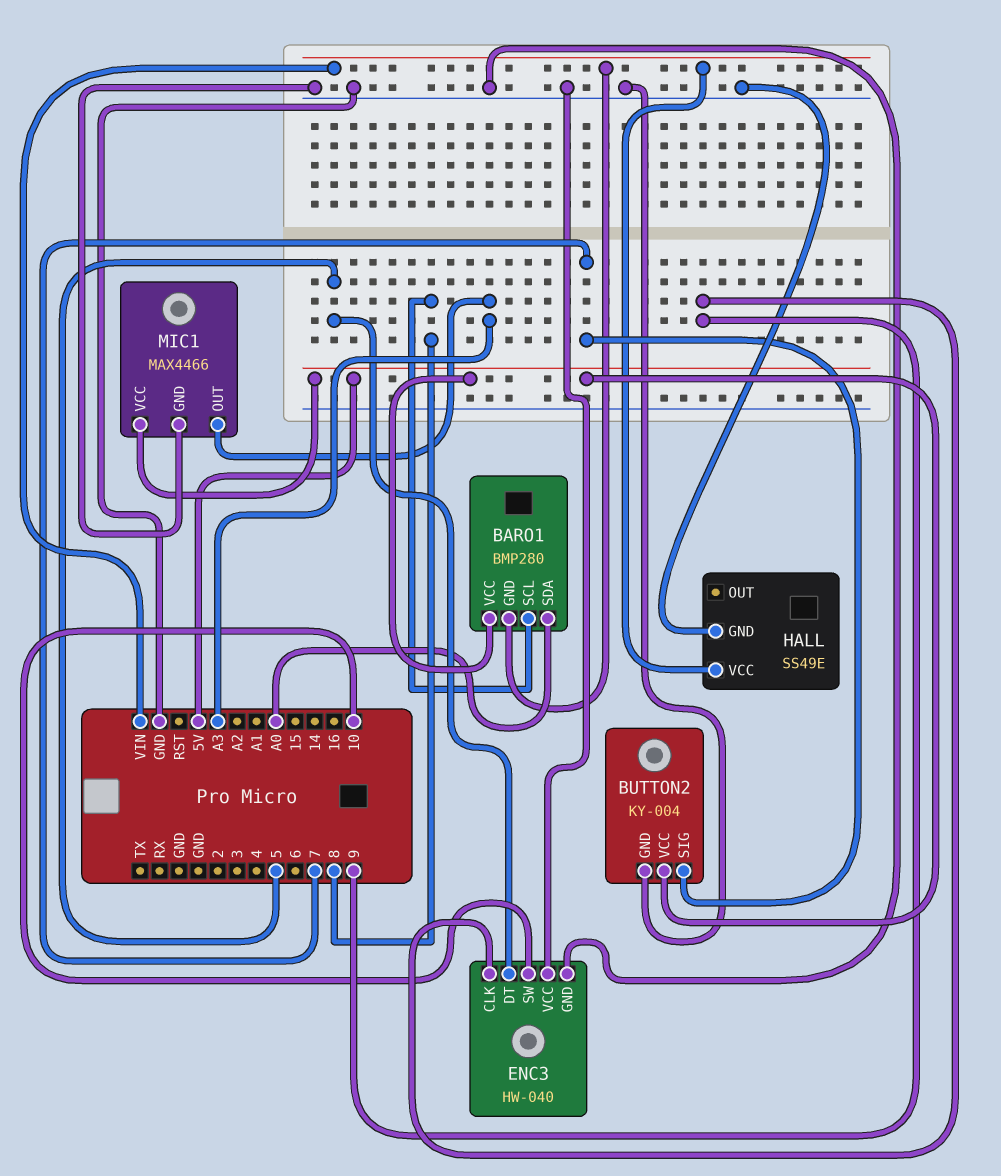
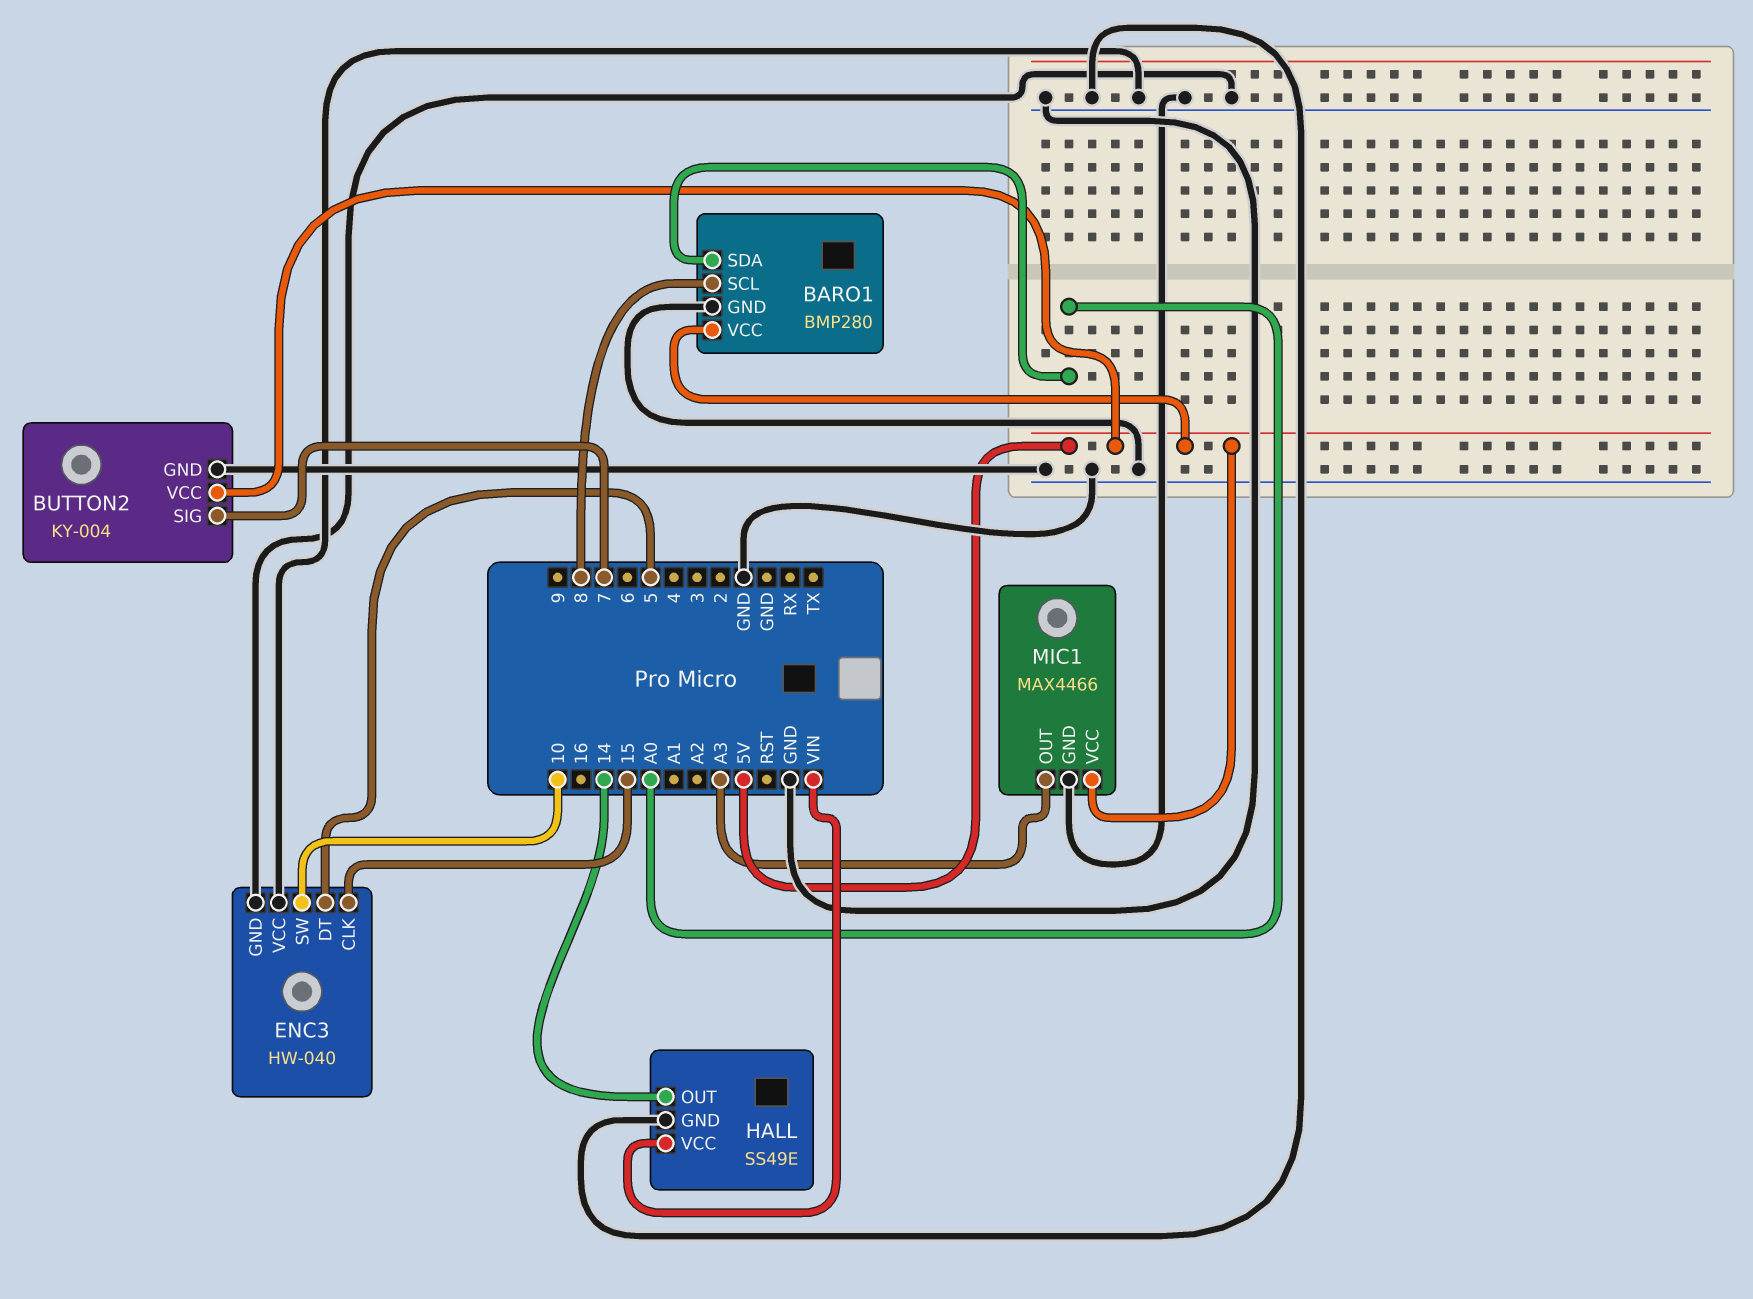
BARO1 pin GND: VIN -> GND
ENC3 pin CLK: 9 -> 15
HALL pin OUT: none -> 14

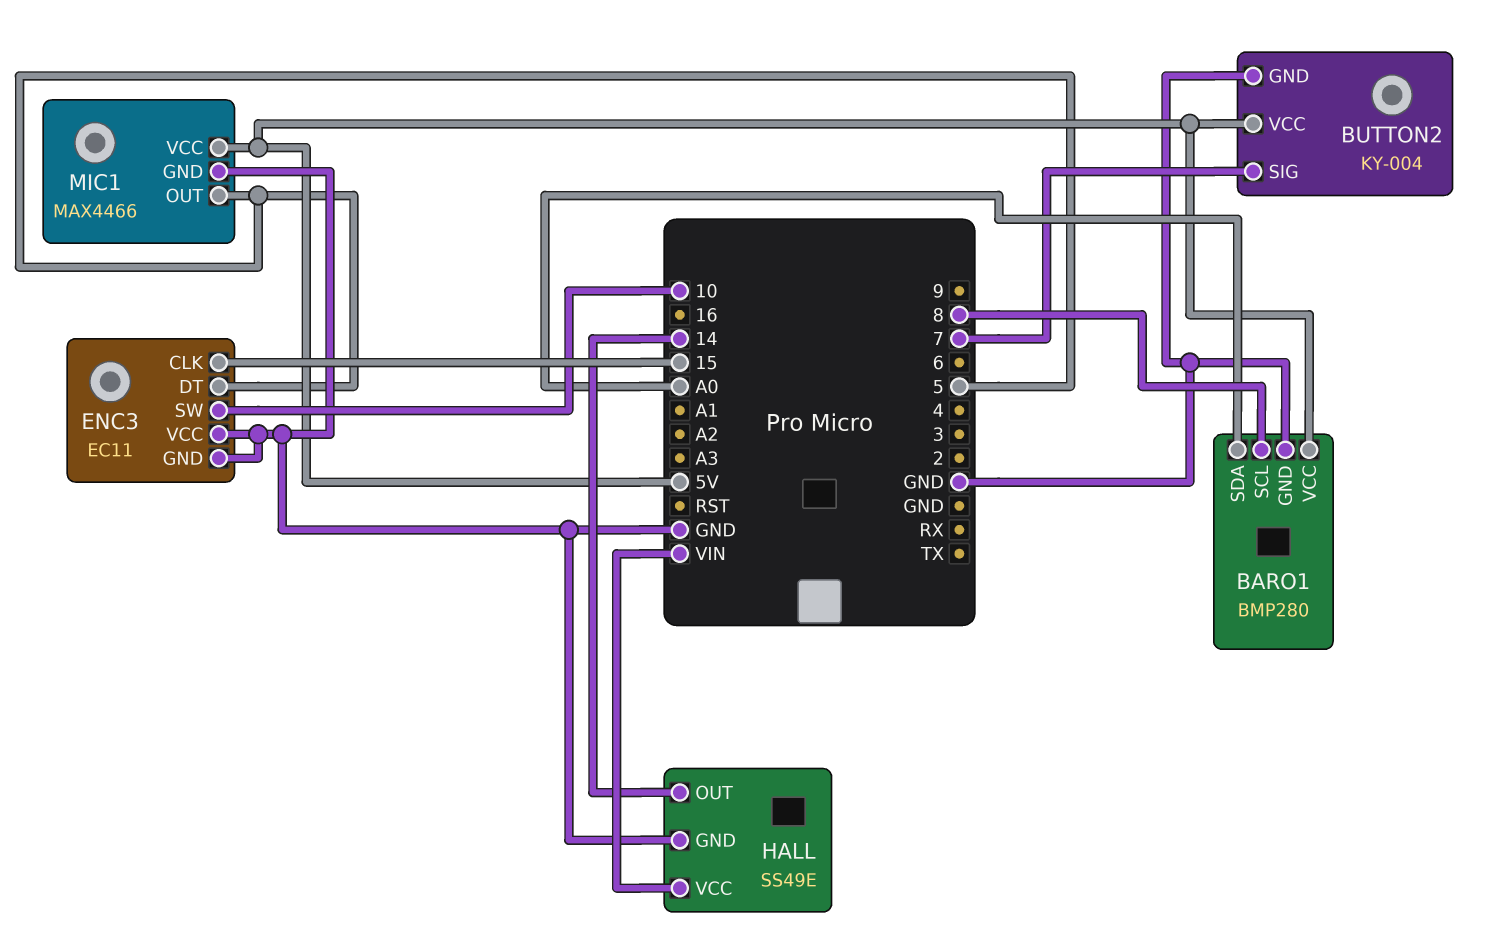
ENC3: HW-040 -> EC11
MIC1 pin OUT: A3 -> 5

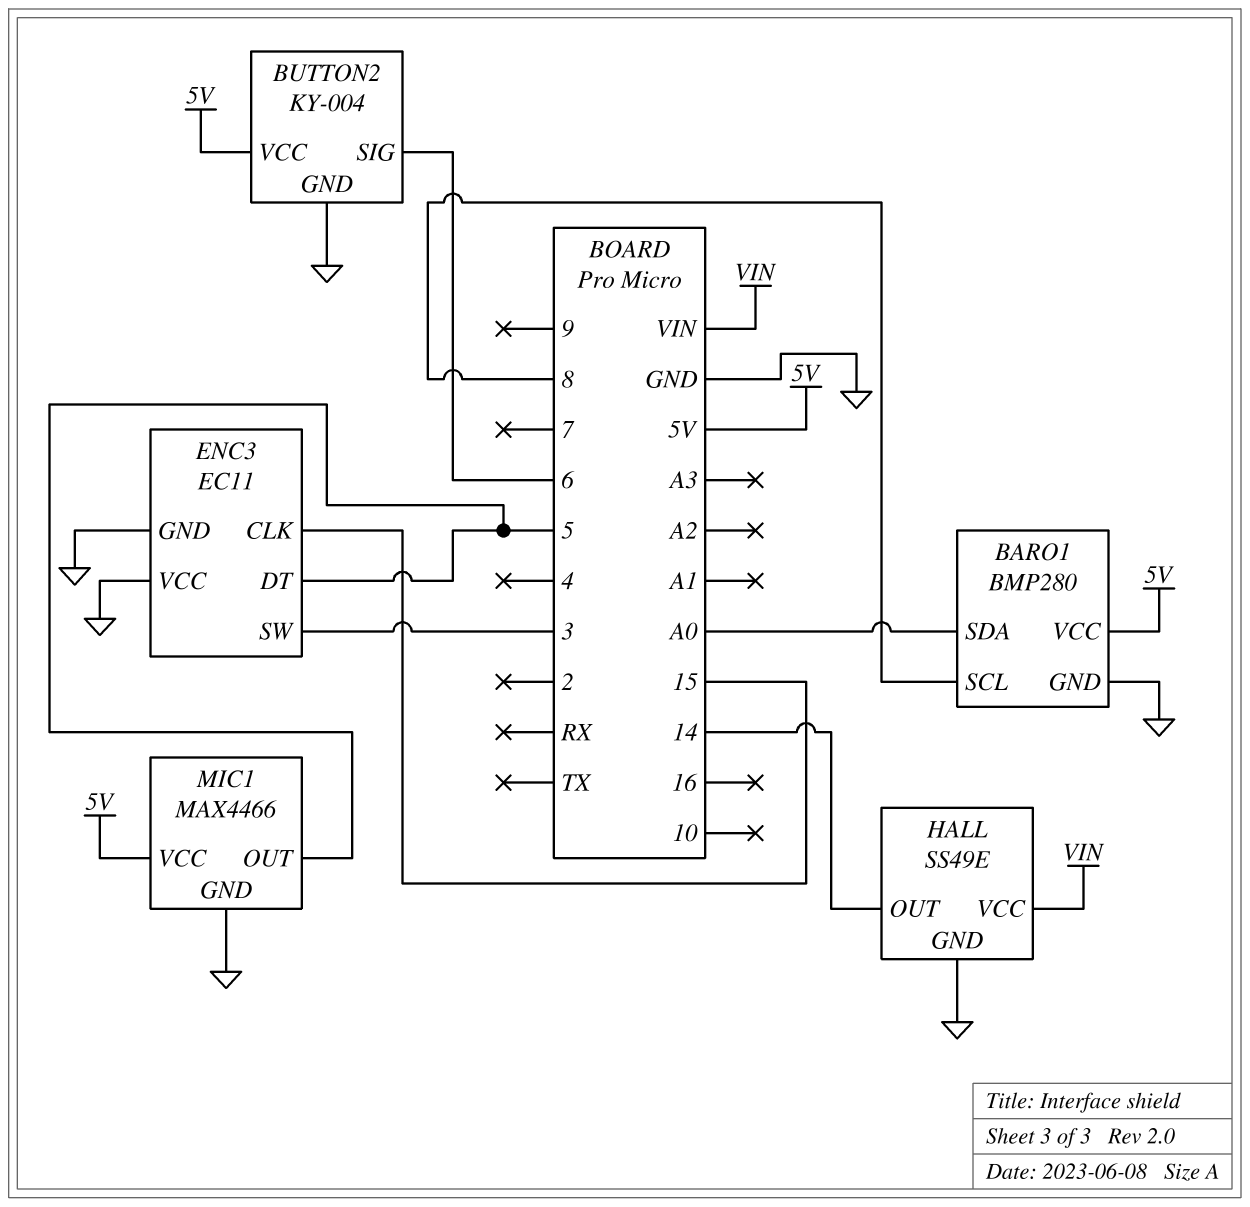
BUTTON2 pin SIG: 7 -> 6
ENC3 pin SW: 10 -> 3

